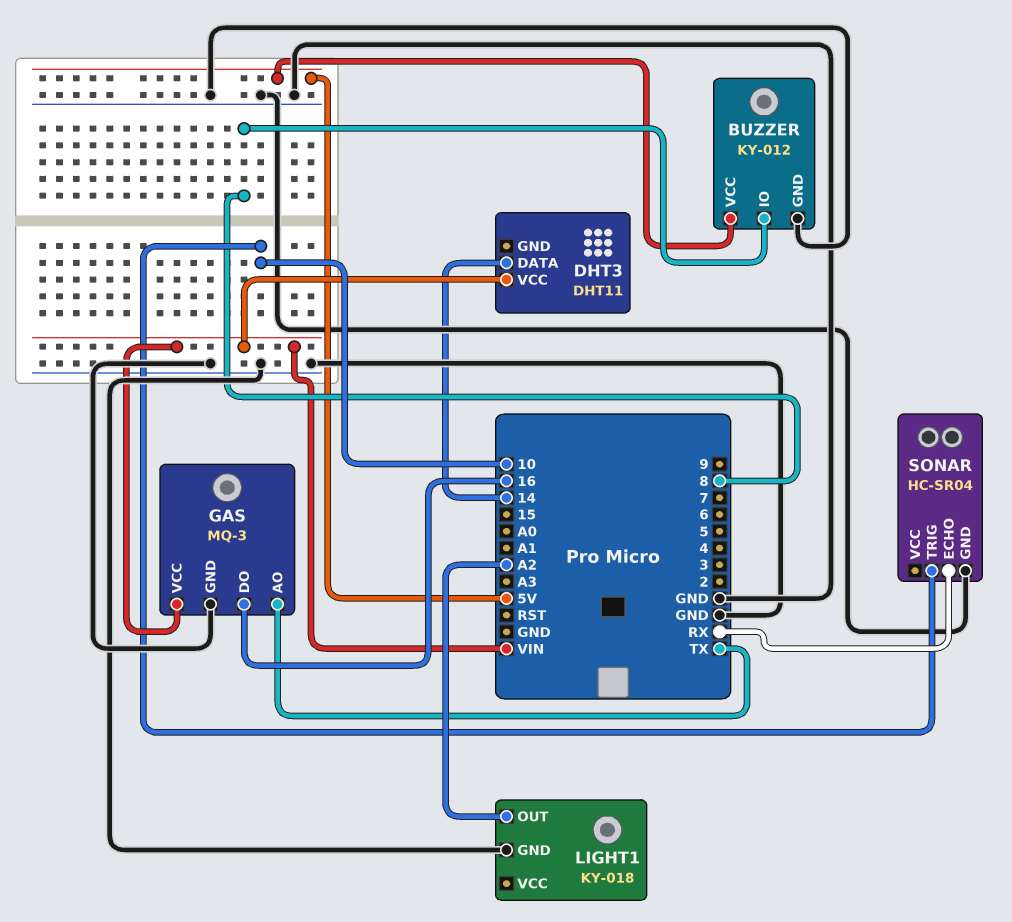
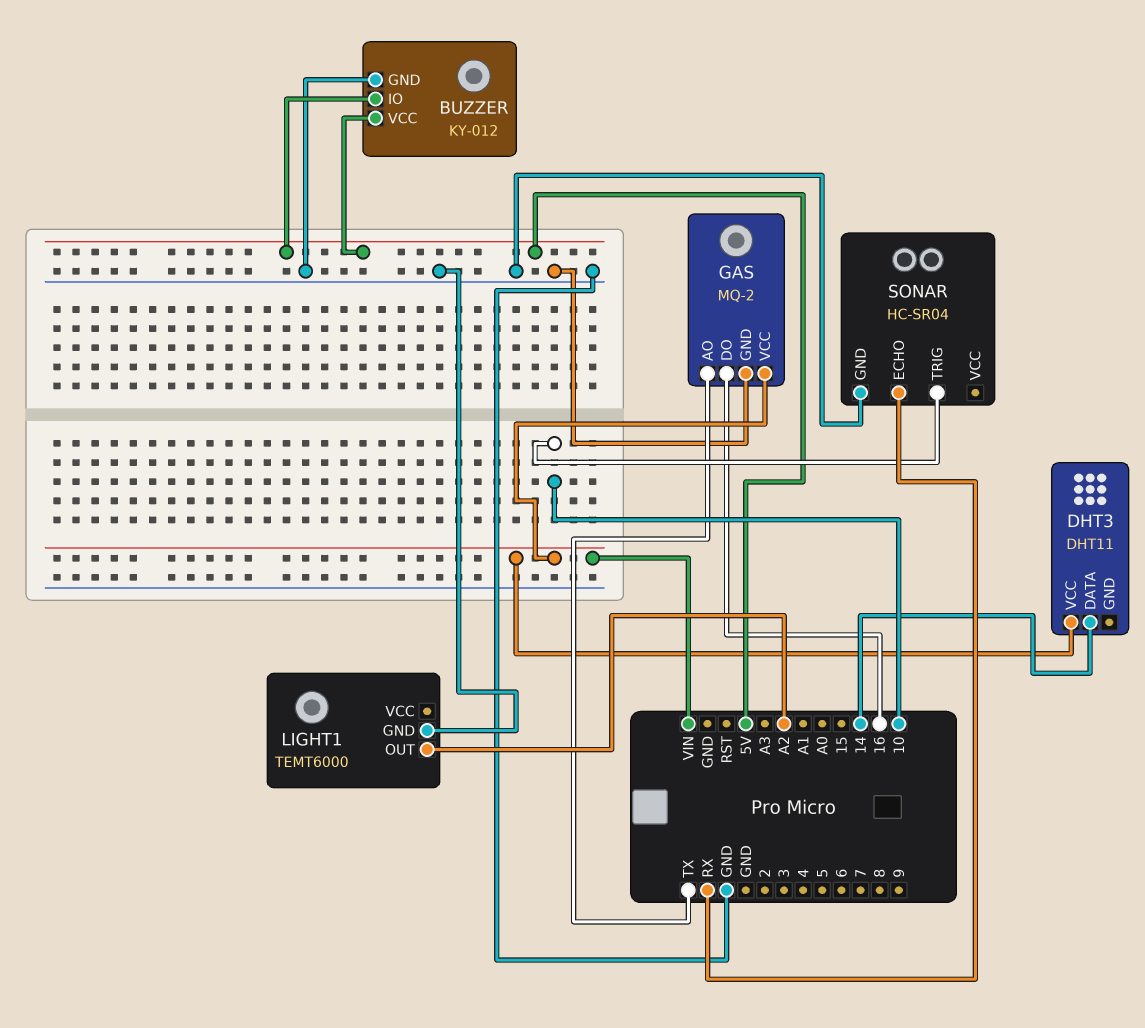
BUZZER pin IO: 8 -> 5V
GAS: MQ-3 -> MQ-2
LIGHT1: KY-018 -> TEMT6000

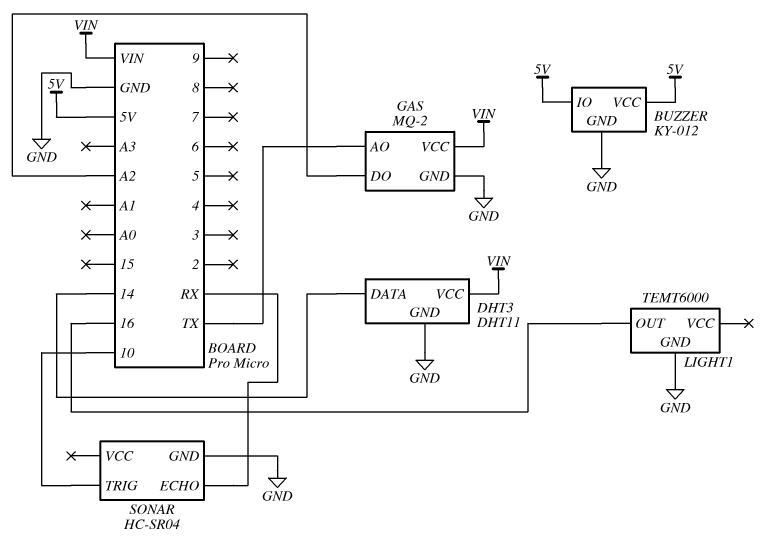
DHT3 pin GND: none -> GND
GAS pin DO: 16 -> A2
LIGHT1 pin OUT: A2 -> 16

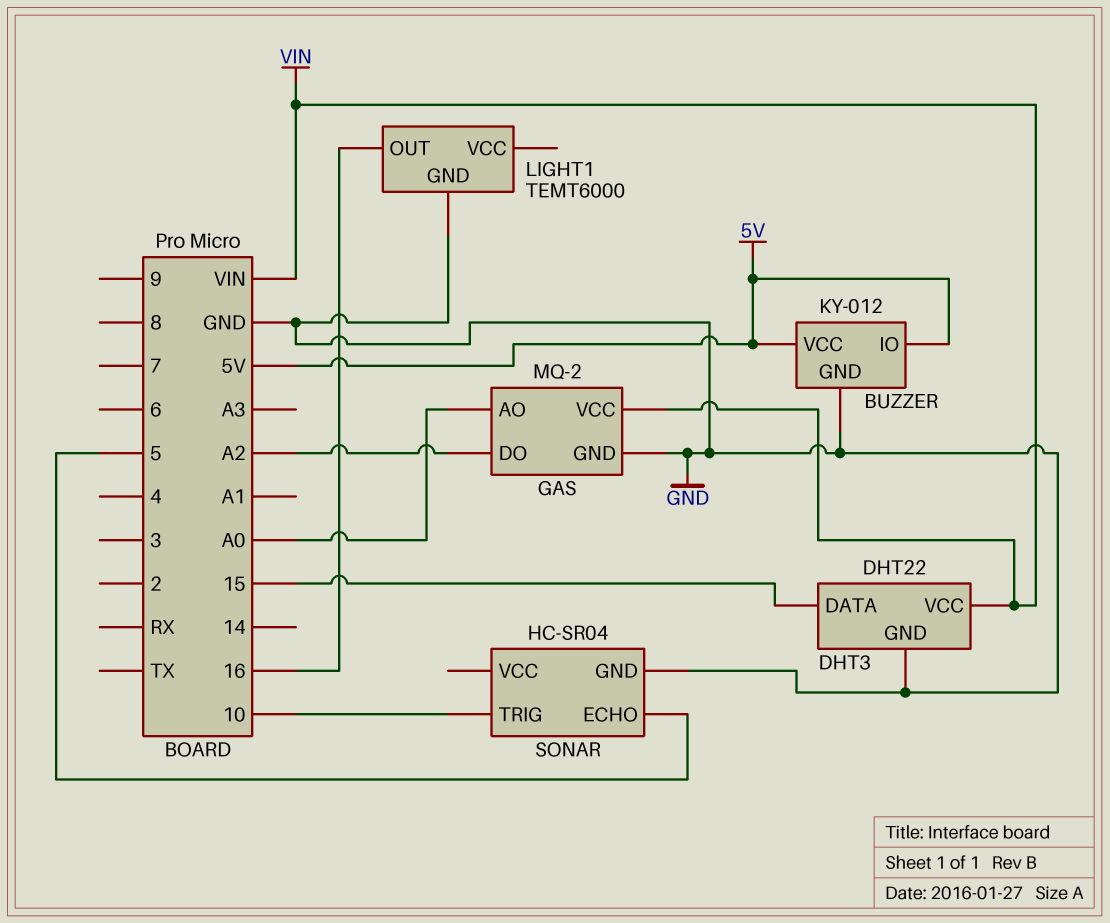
DHT3: DHT11 -> DHT22
DHT3 pin DATA: 14 -> 15
GAS pin AO: TX -> A0
SONAR pin ECHO: RX -> 5

